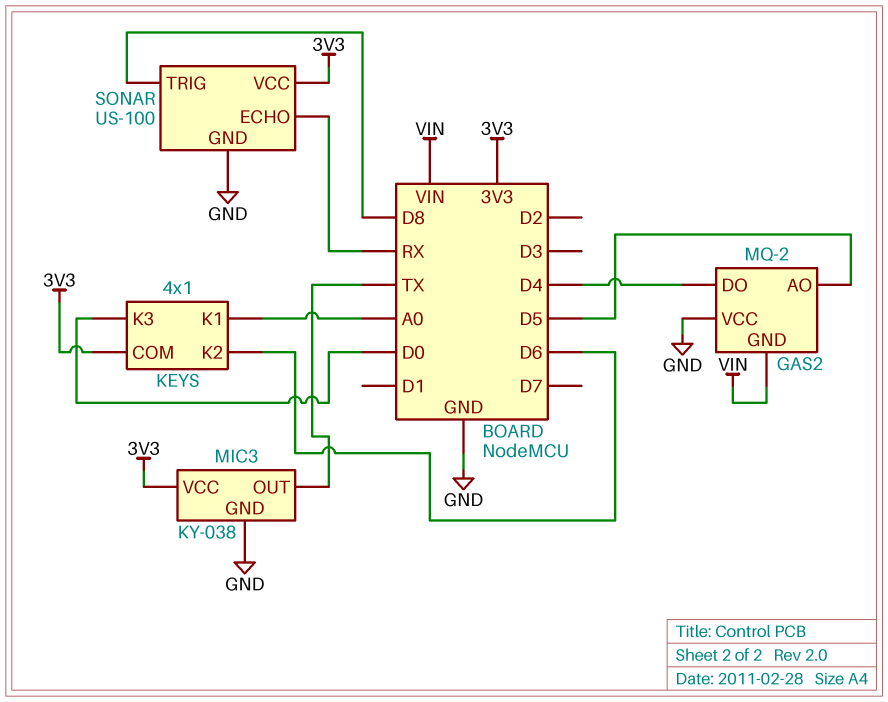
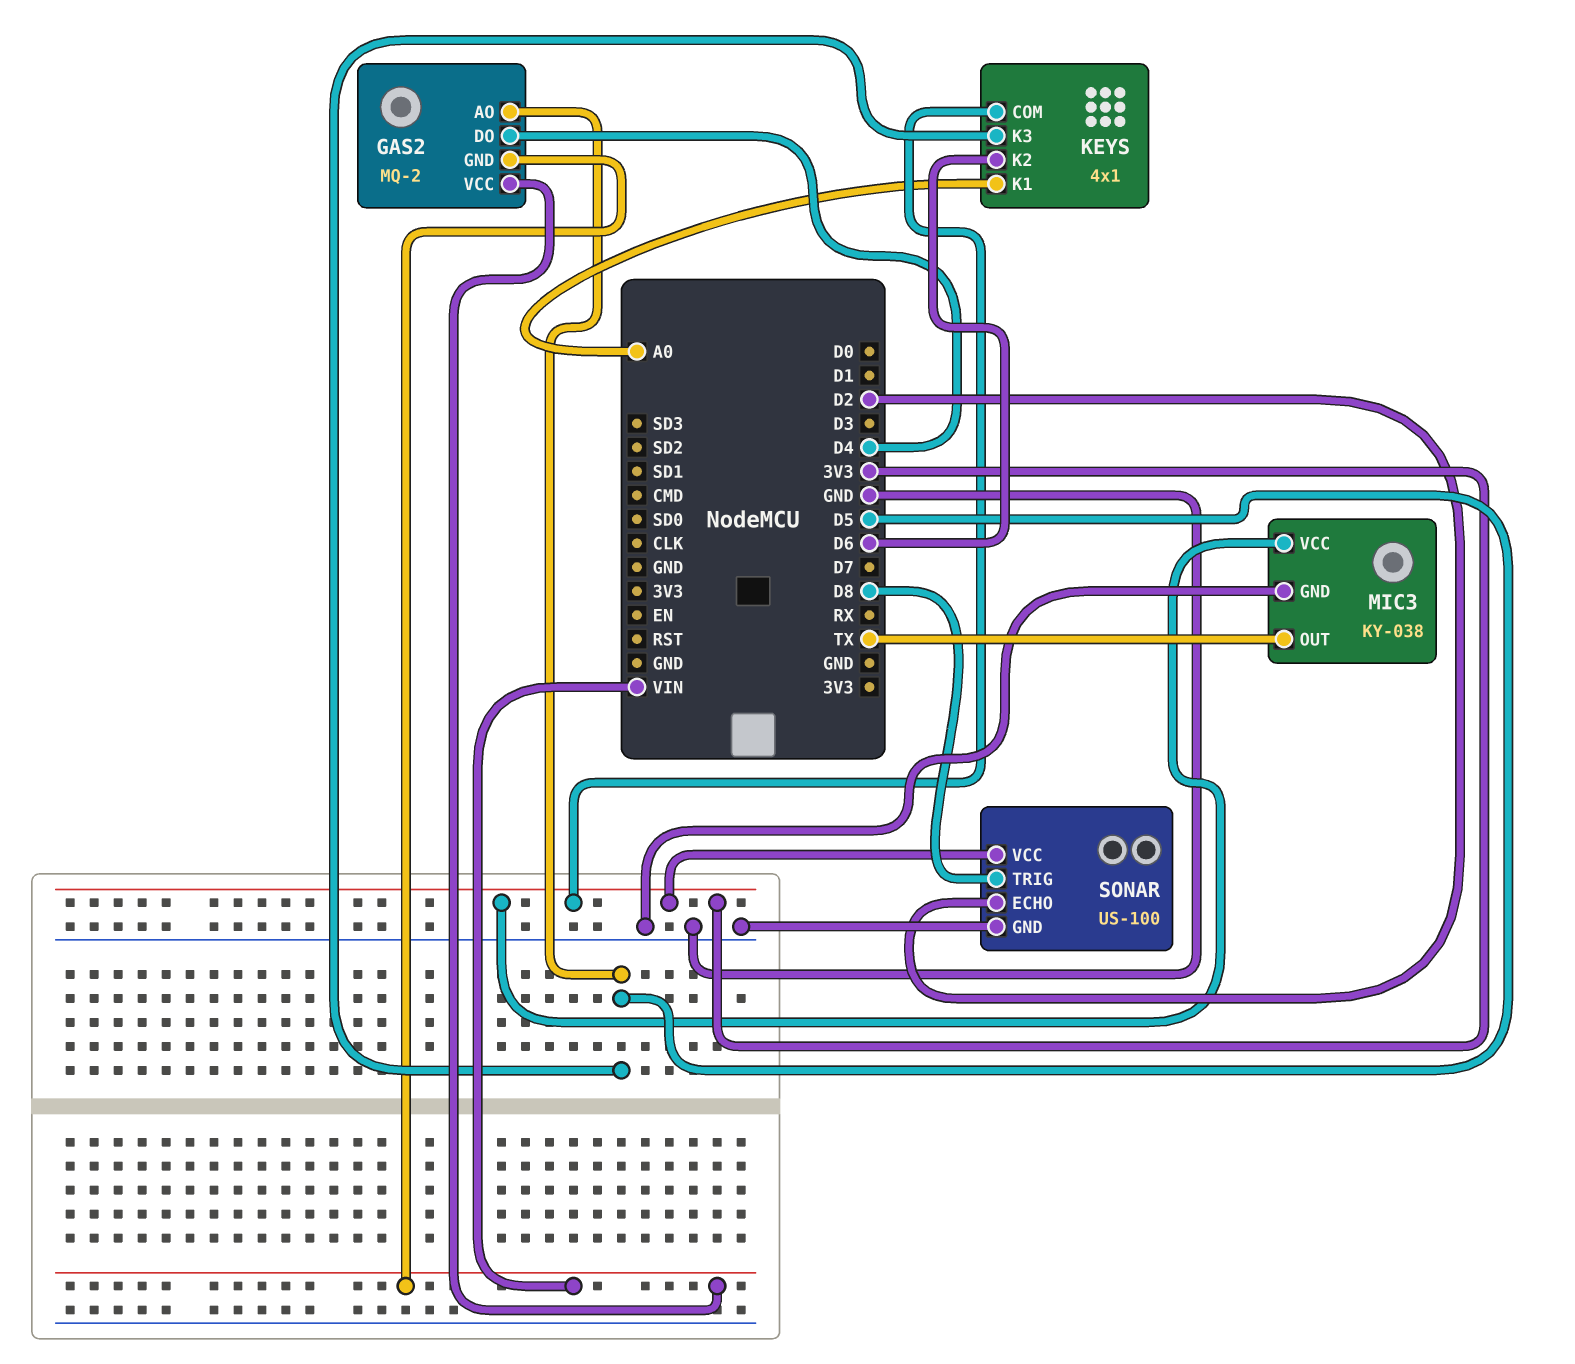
GAS2 pin VCC: GND -> VIN
KEYS pin K3: D0 -> D5
SONAR pin ECHO: RX -> D2

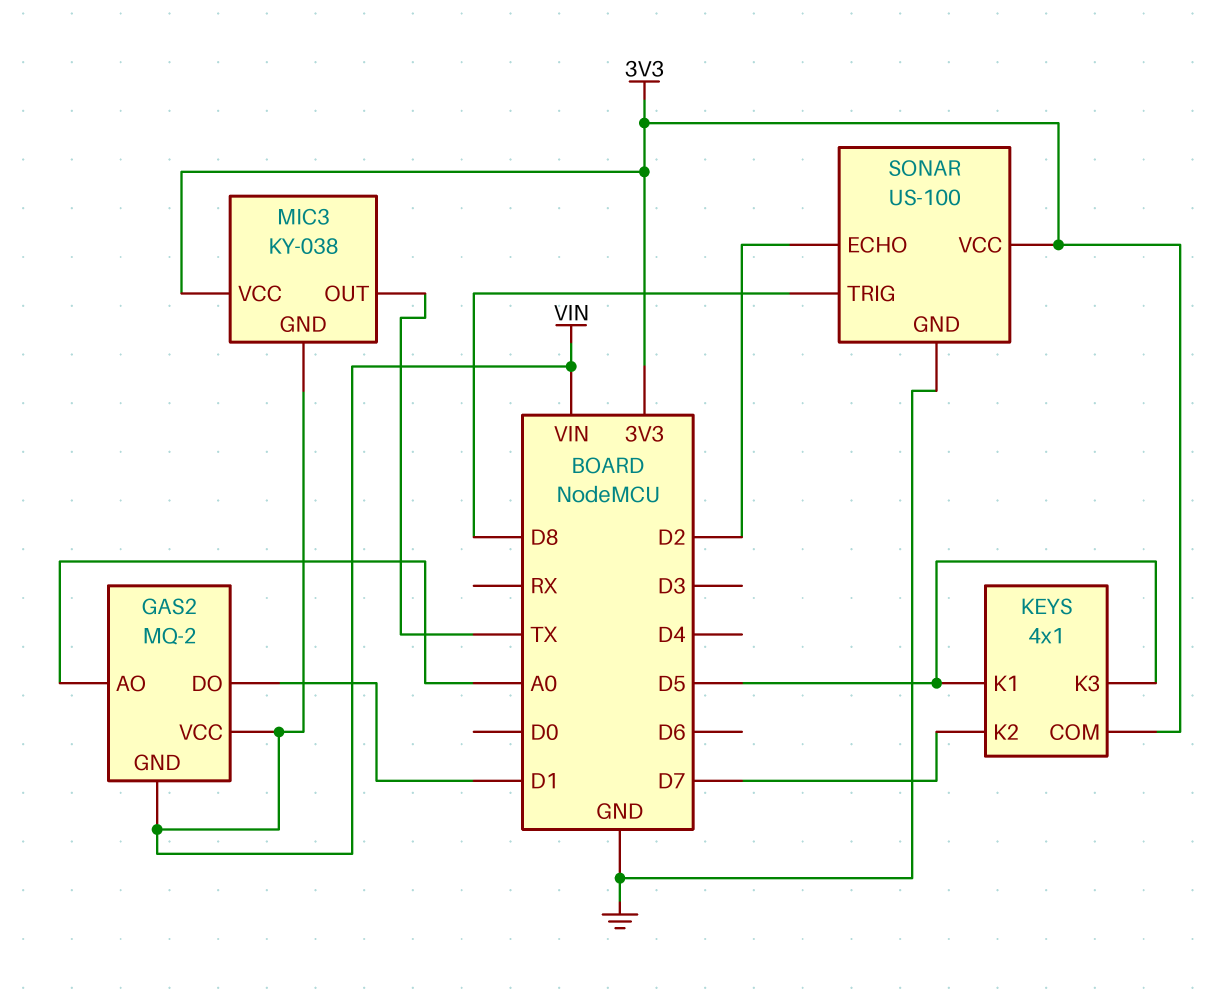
GAS2 pin AO: D5 -> A0
GAS2 pin DO: D4 -> D1
KEYS pin K1: A0 -> D5
KEYS pin K2: D6 -> D7
MIC3 pin GND: GND -> VIN

